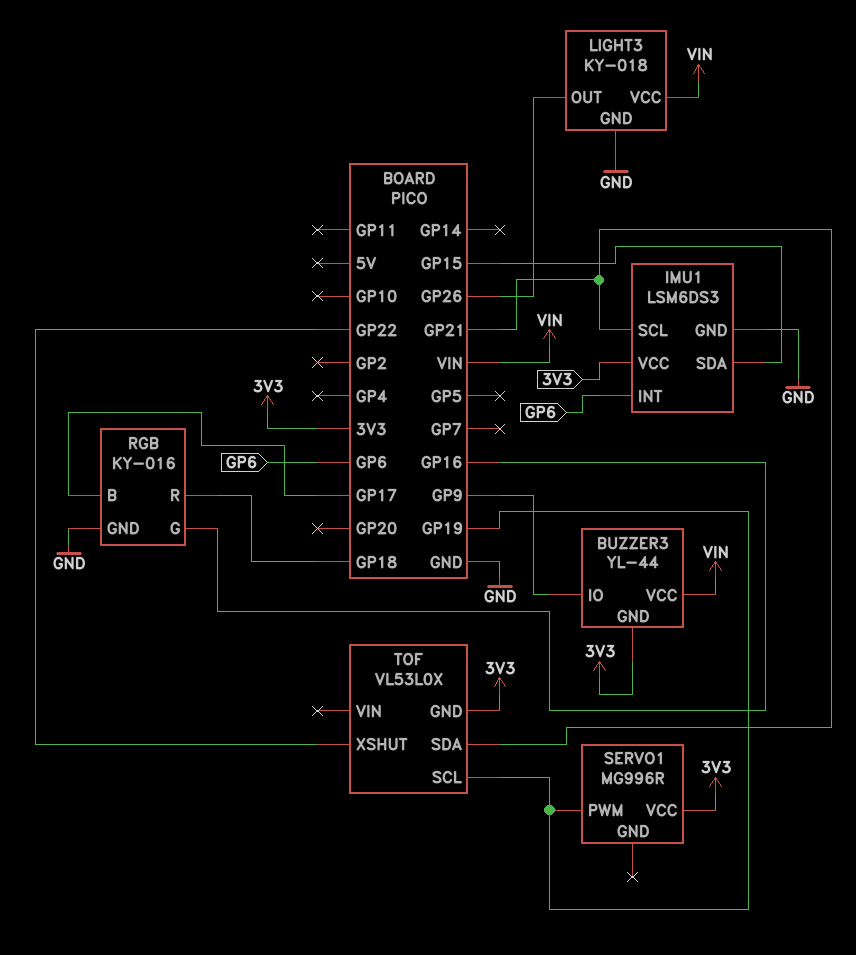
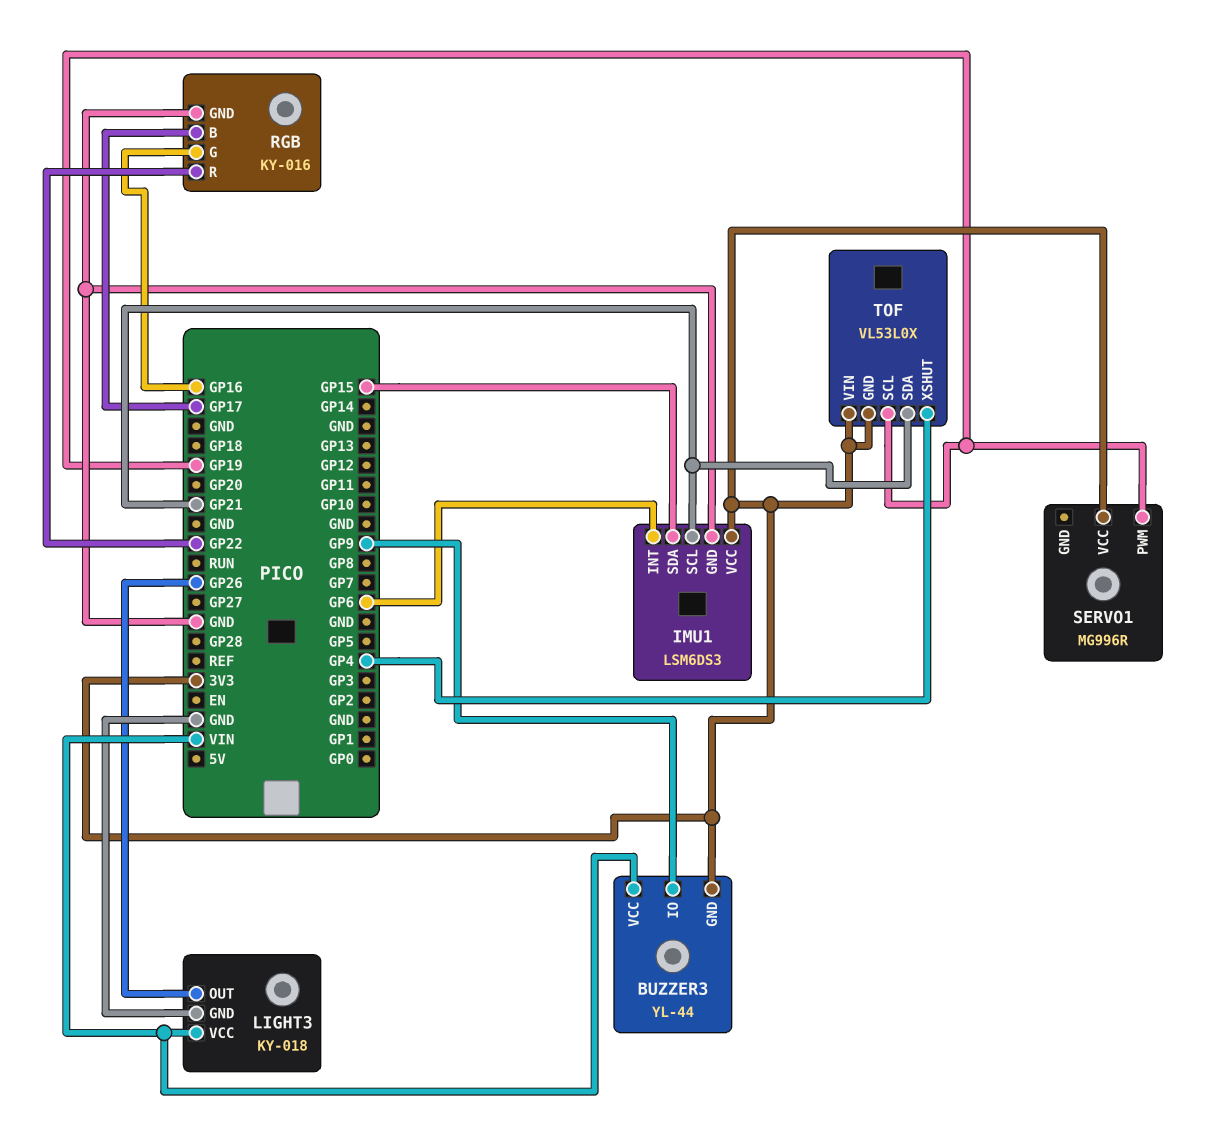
RGB pin R: GP18 -> GP22
TOF pin VIN: none -> 3V3
TOF pin XSHUT: GP22 -> GP4

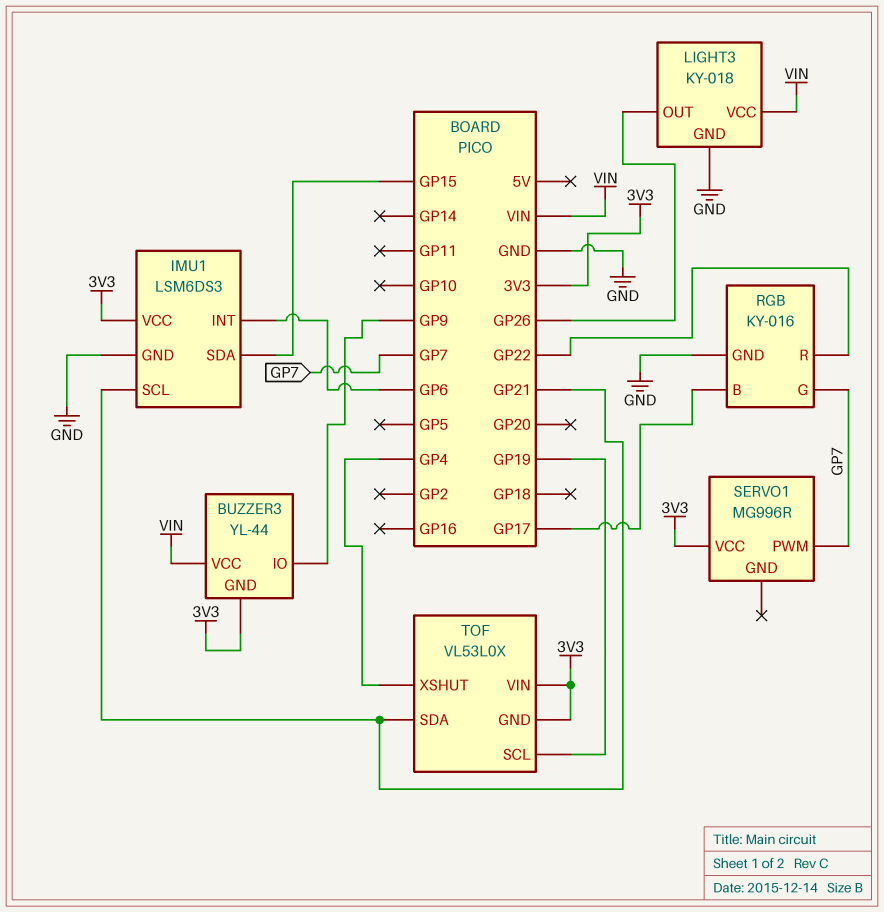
RGB pin G: GP16 -> GP7
SERVO1 pin PWM: GP19 -> GP7

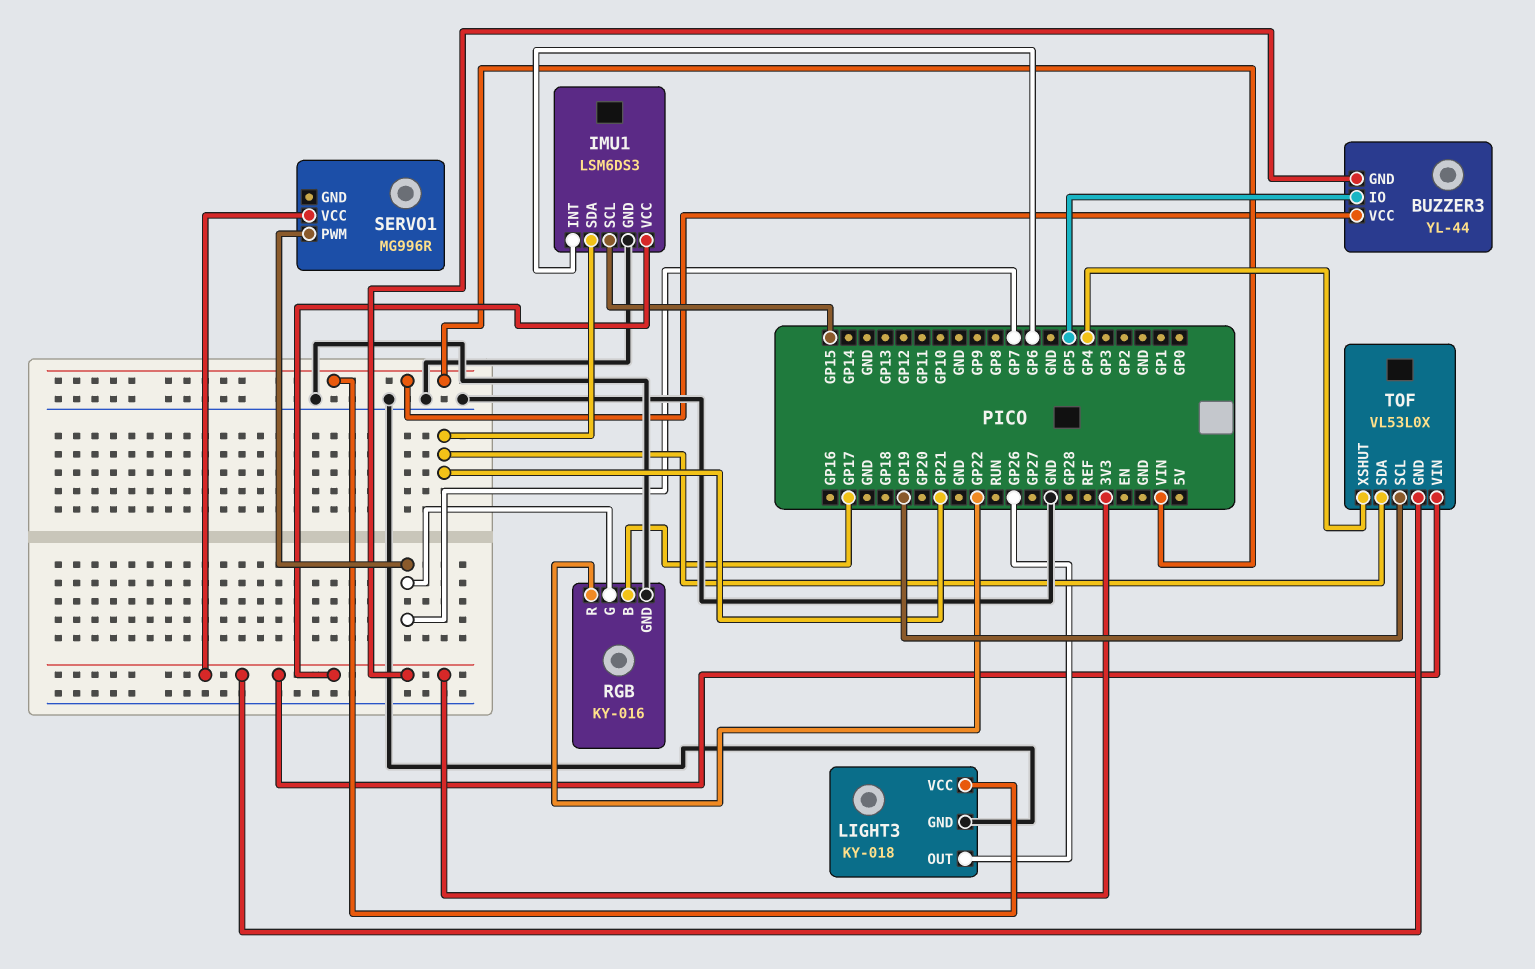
BUZZER3 pin IO: GP9 -> GP5
IMU1 pin SCL: GP21 -> GP15
IMU1 pin SDA: GP15 -> GP21

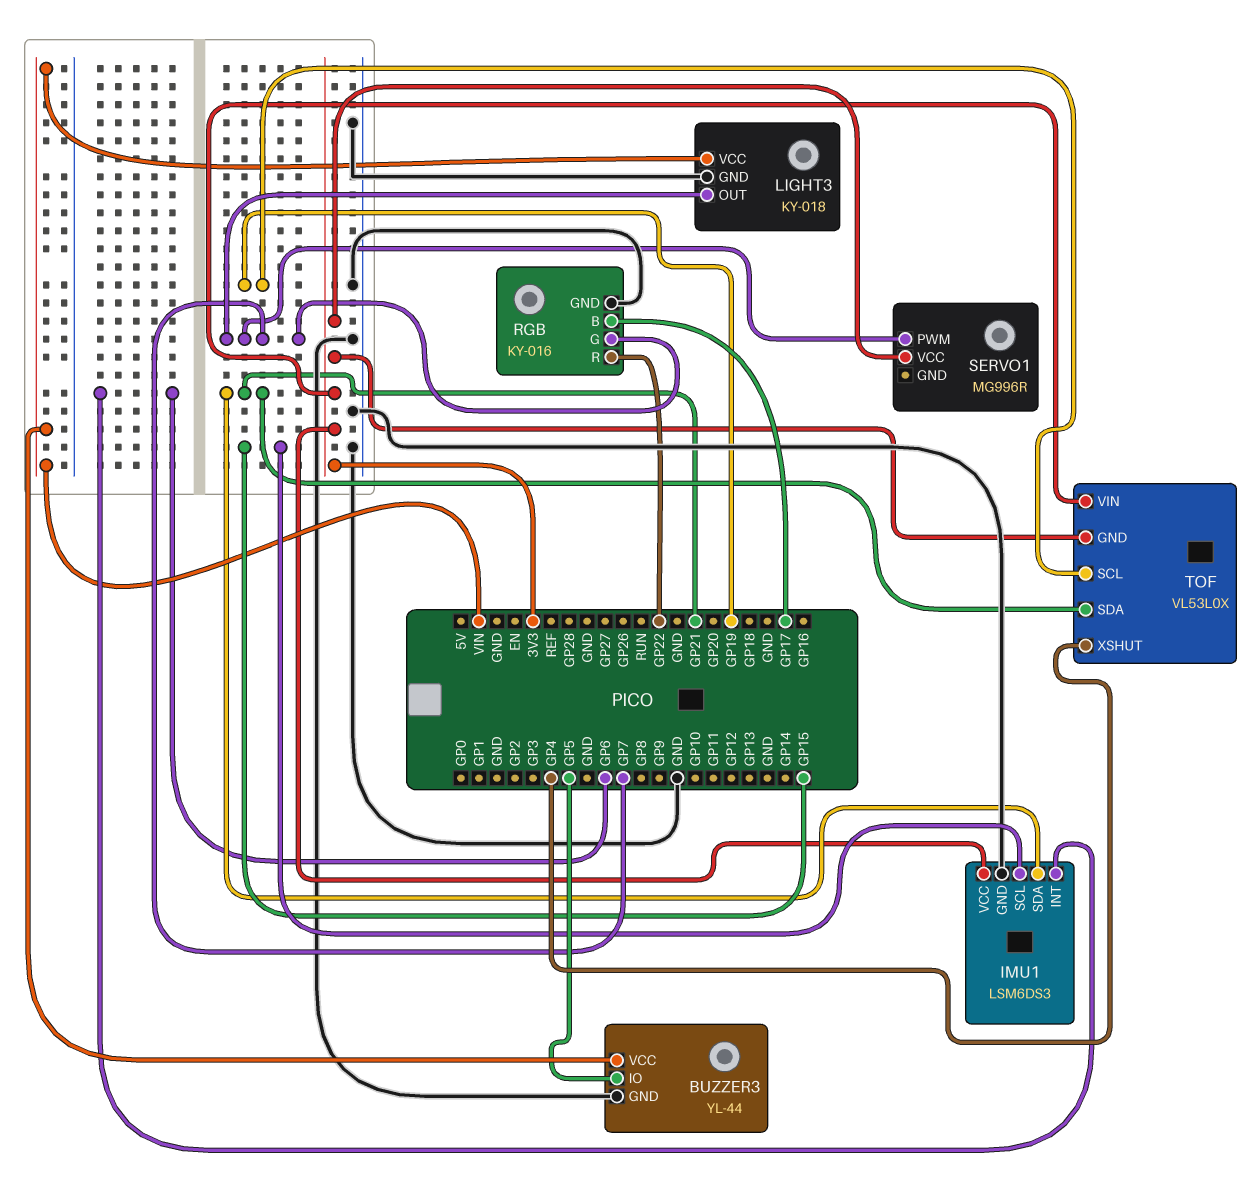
BUZZER3 pin GND: 3V3 -> GND
LIGHT3 pin OUT: GP26 -> GP7

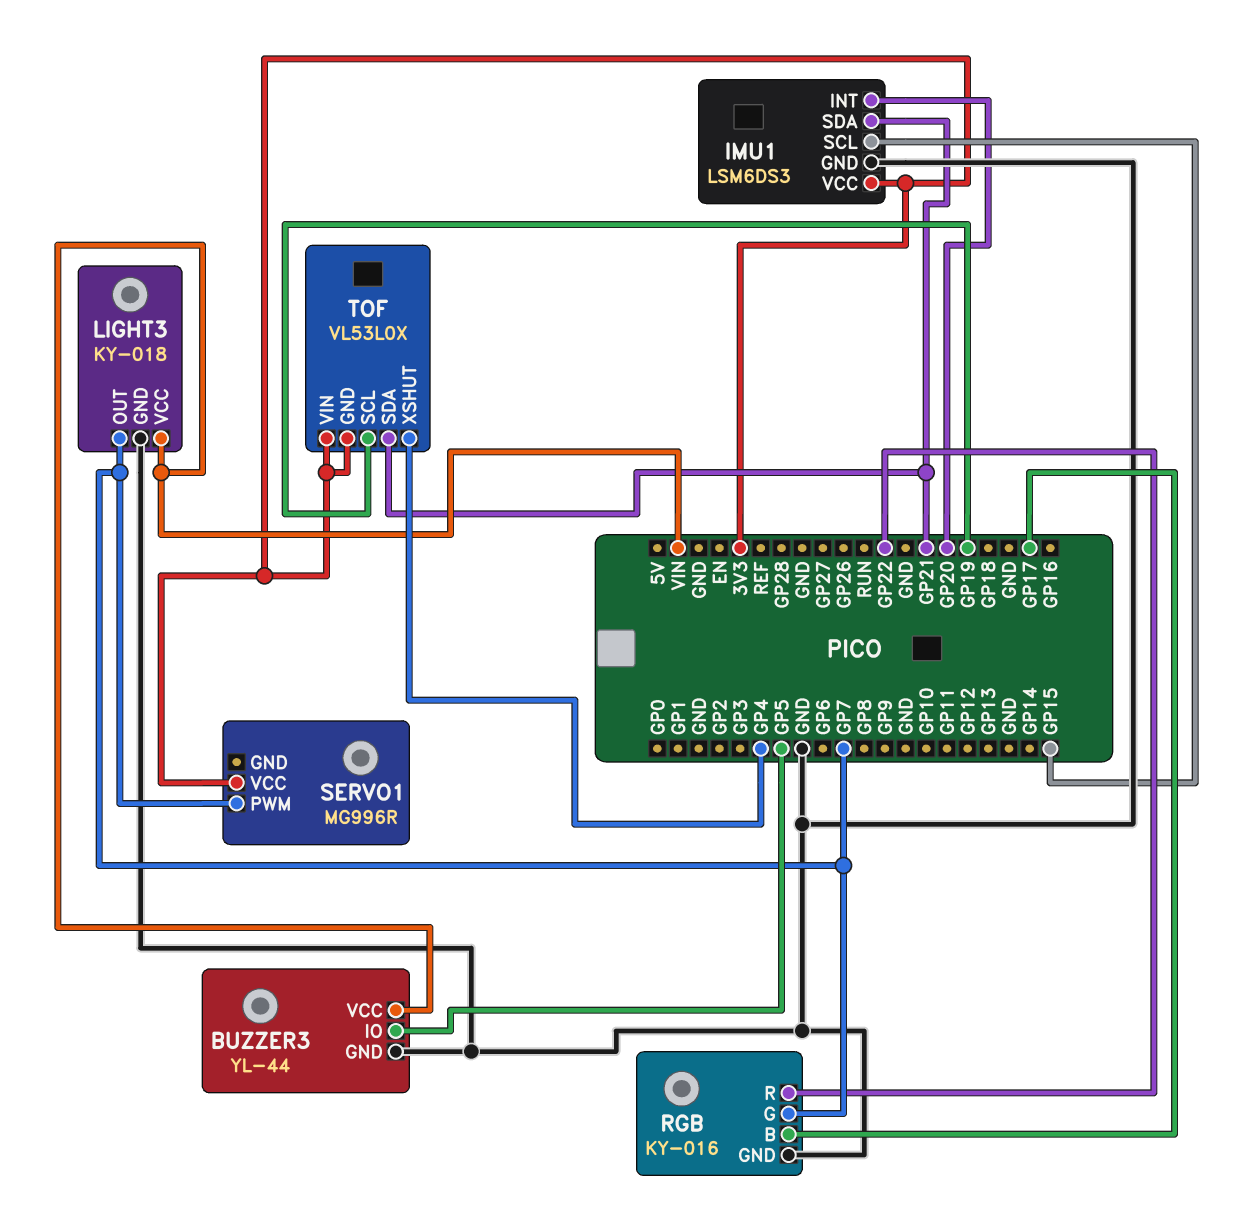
IMU1 pin INT: GP6 -> GP20

